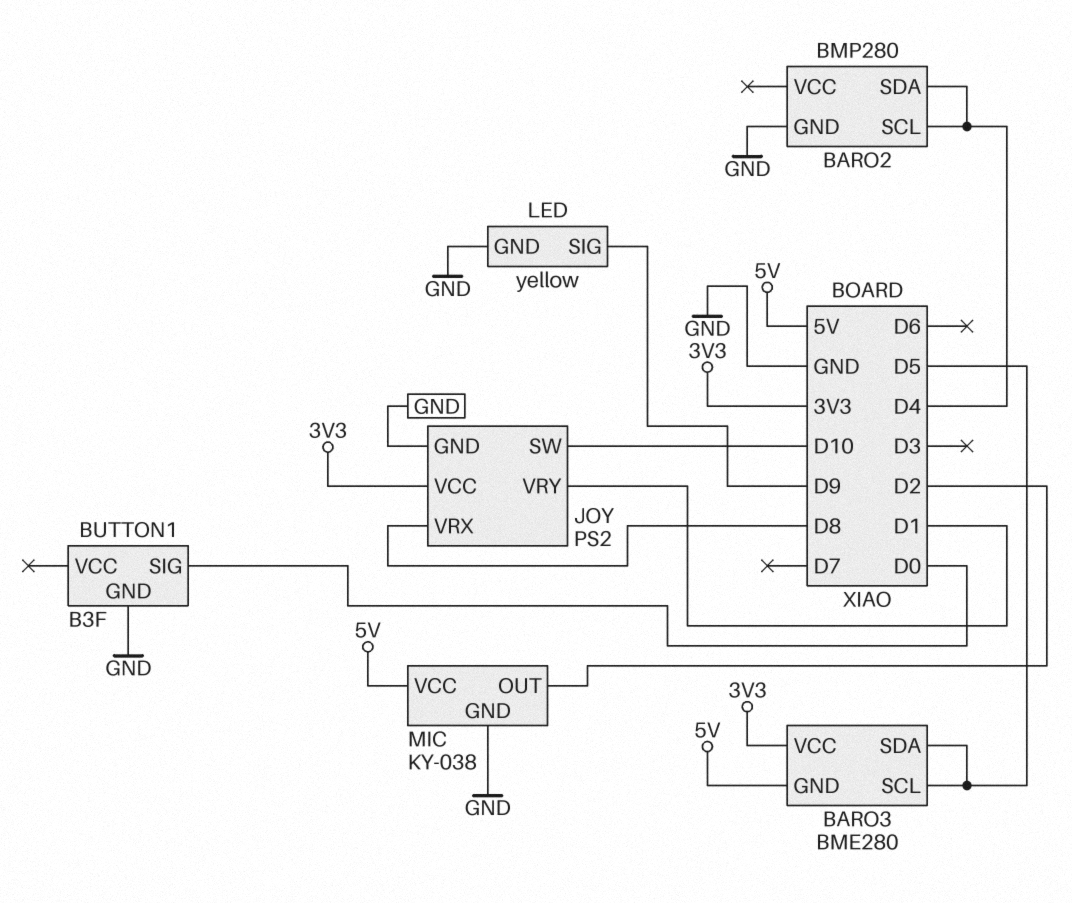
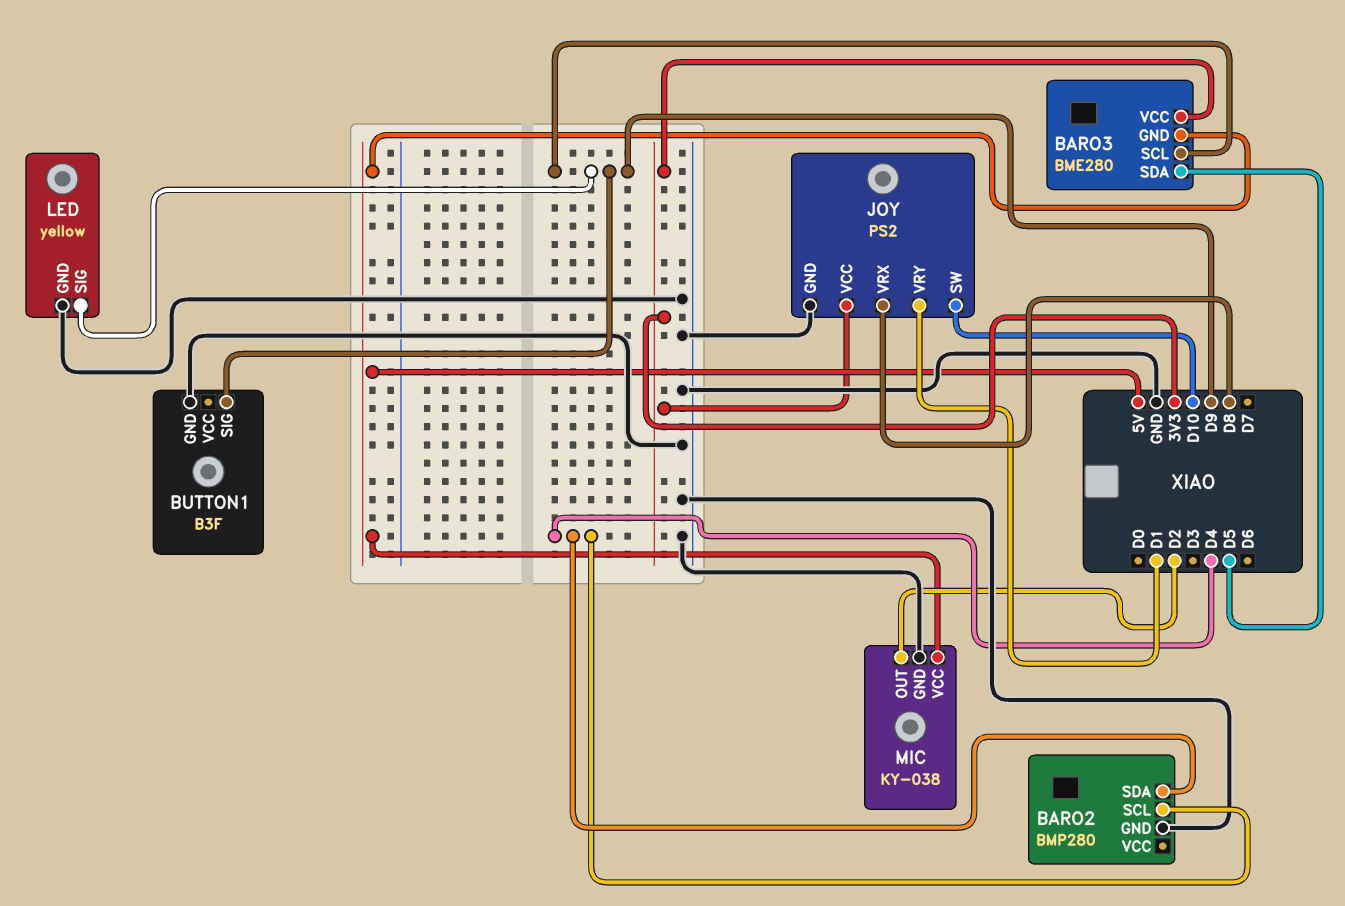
BARO3 pin SCL: D5 -> D9
BUTTON1 pin SIG: D0 -> D9

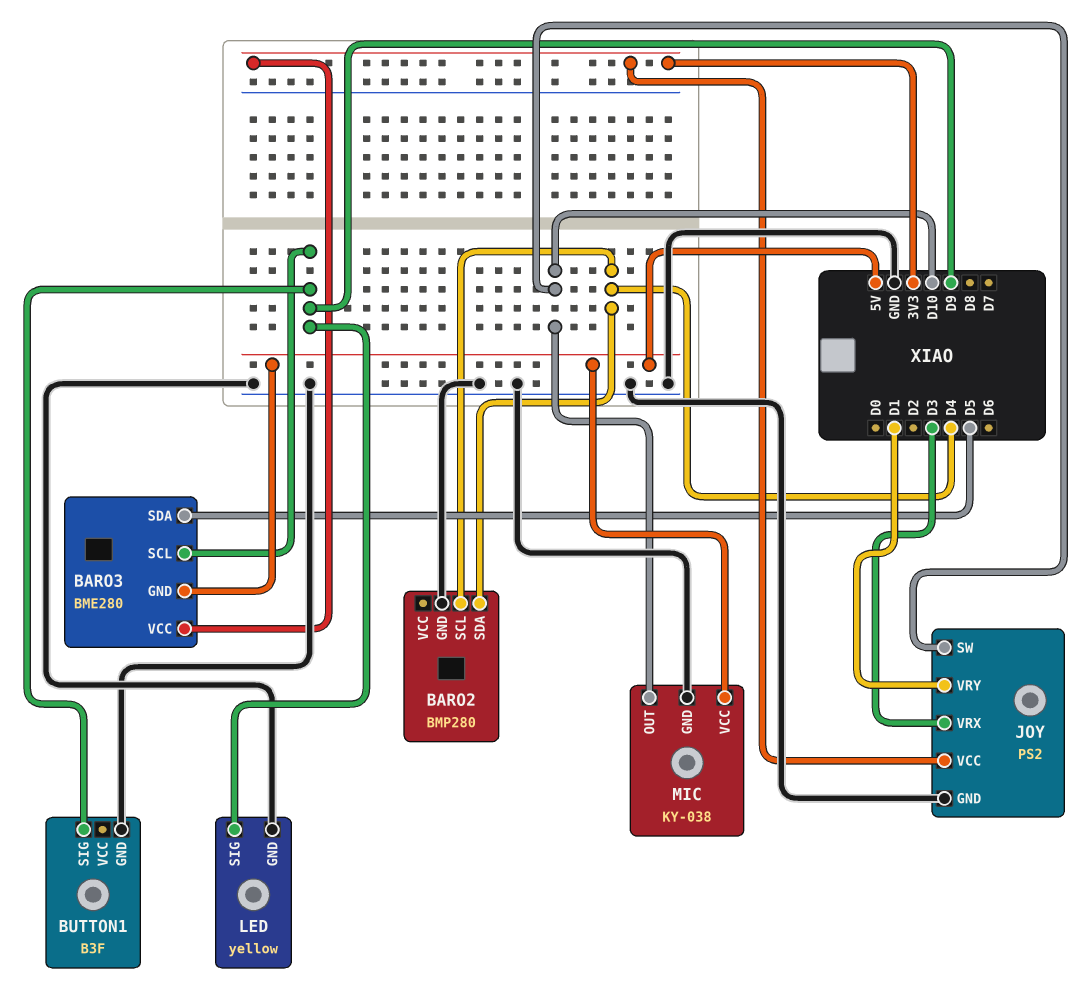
JOY pin VRX: D8 -> D3
MIC pin OUT: D2 -> D10

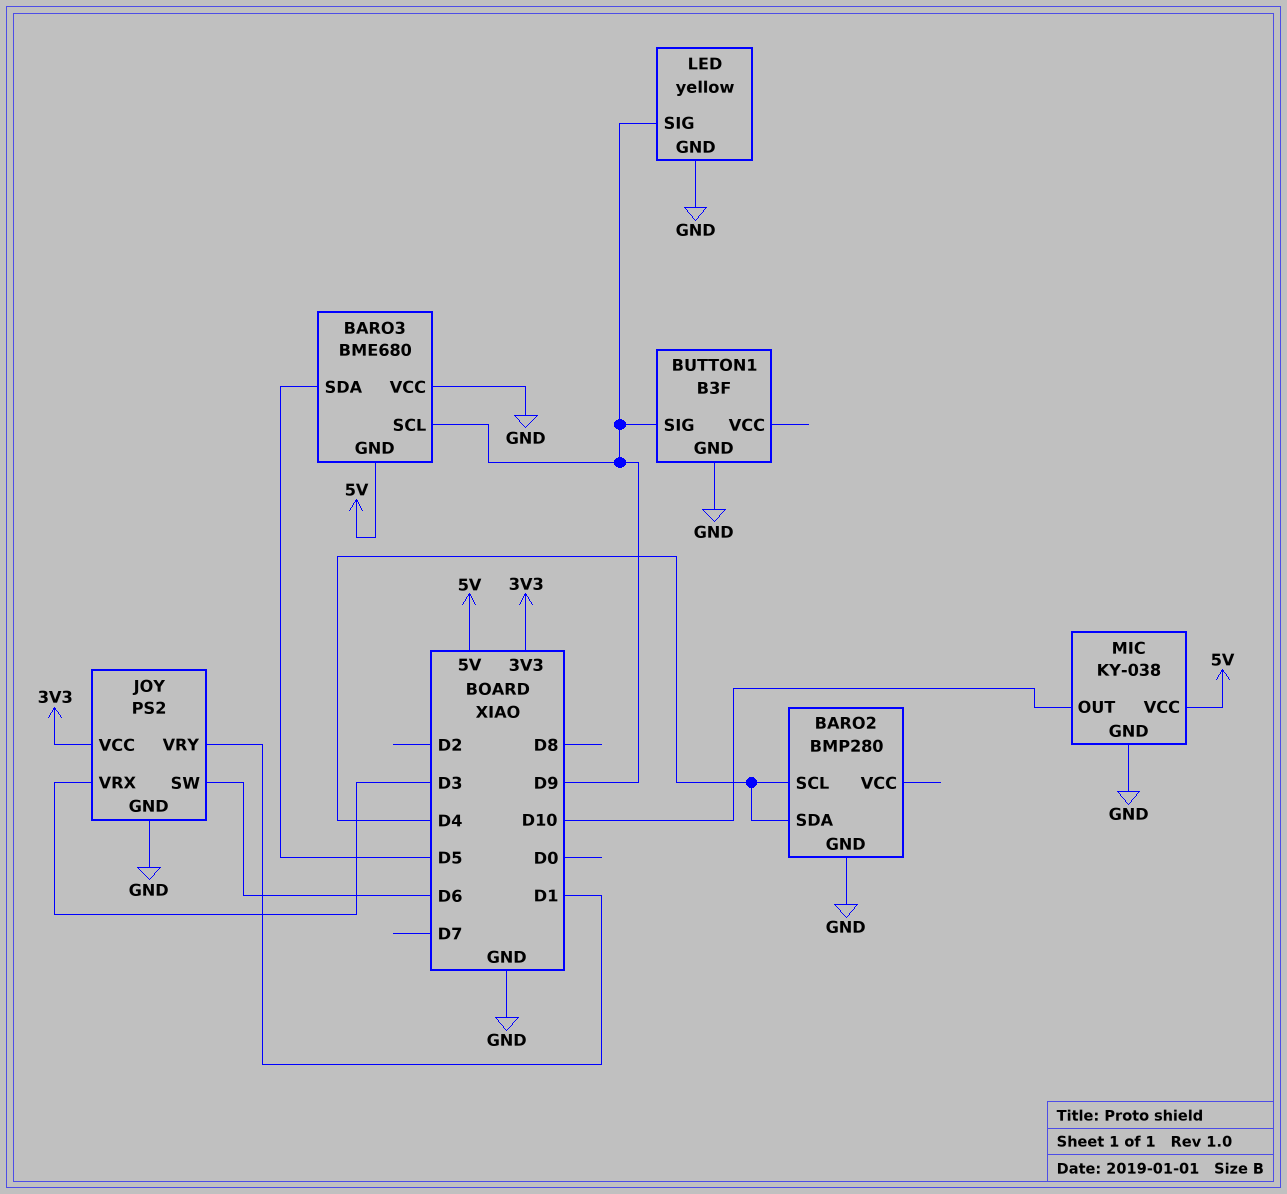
BARO3: BME280 -> BME680
BARO3 pin VCC: 3V3 -> GND
JOY pin SW: D10 -> D6

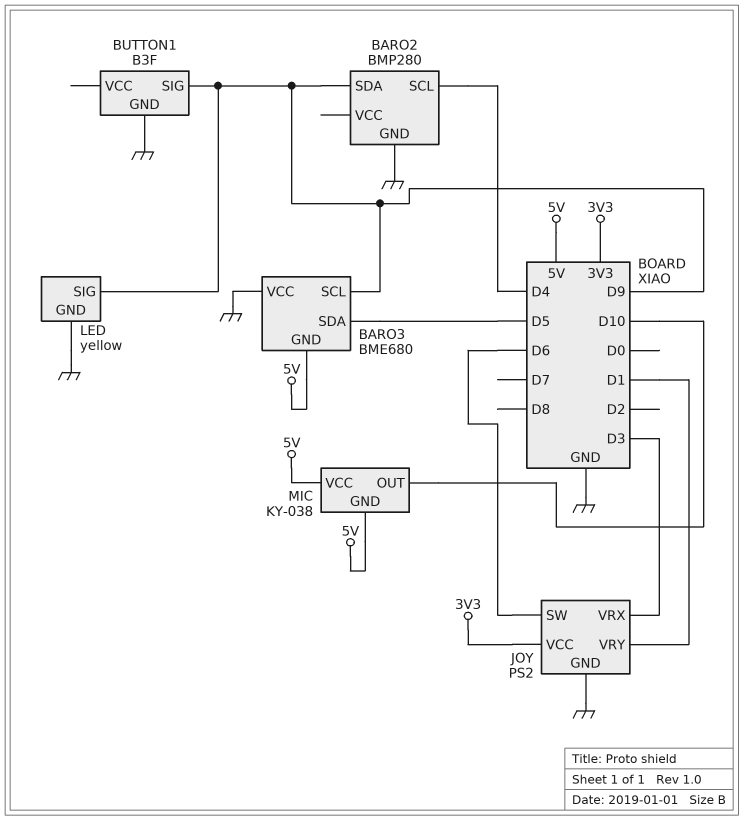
BARO2 pin SDA: D4 -> D9
MIC pin GND: GND -> 5V

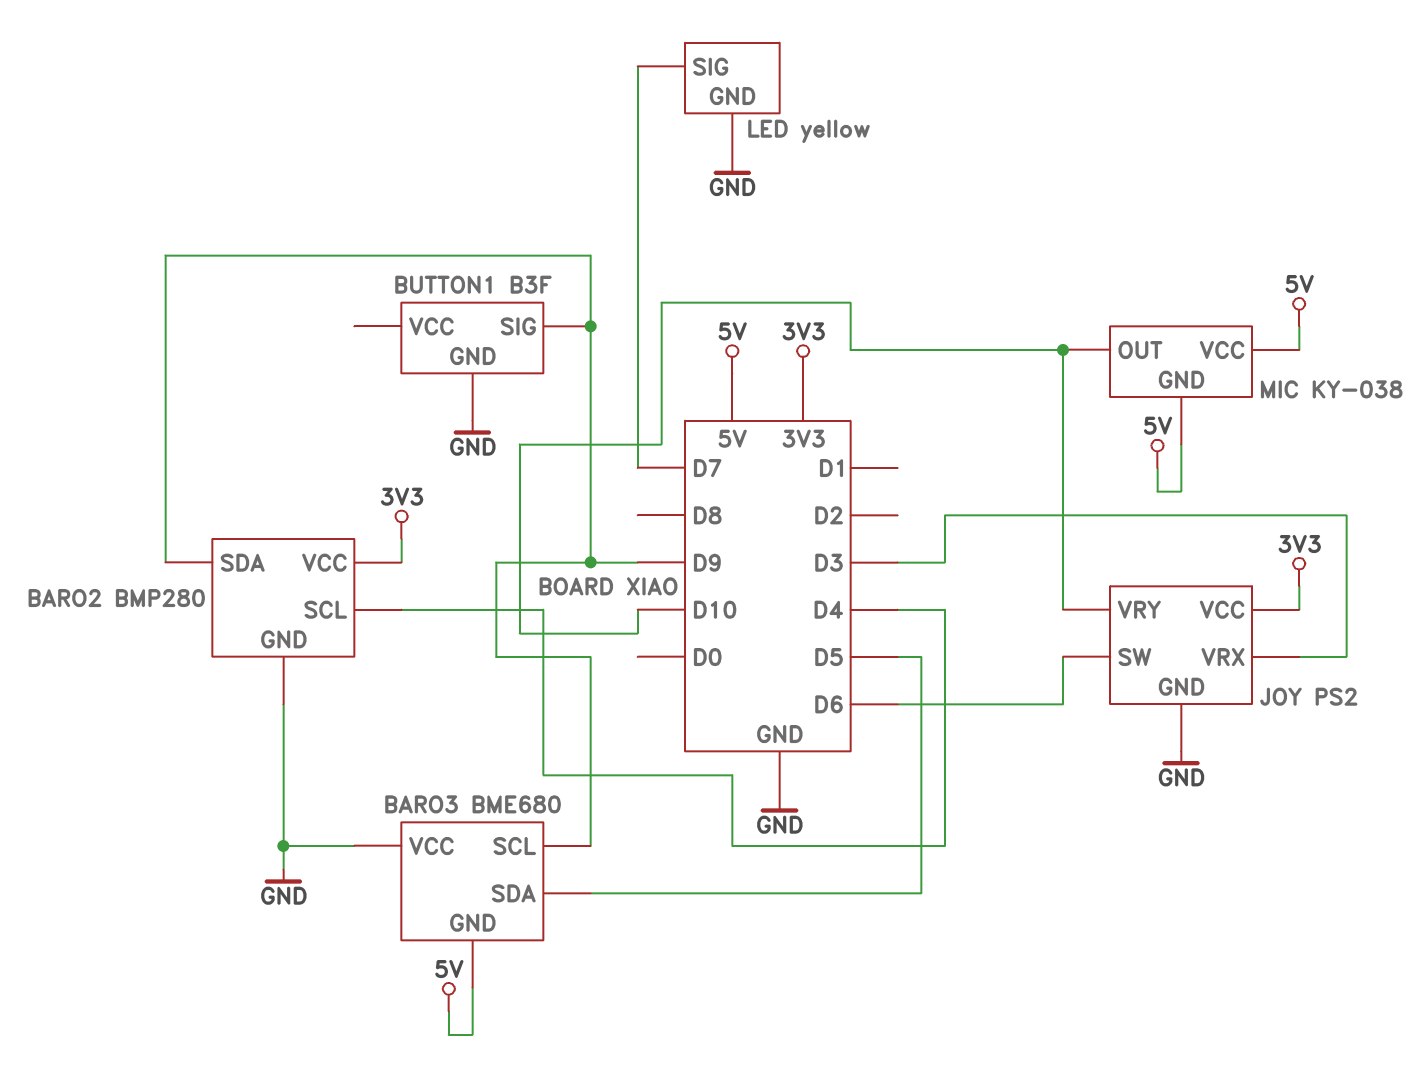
BARO2 pin VCC: none -> 3V3
JOY pin VRY: D1 -> D10
LED pin SIG: D9 -> D7

